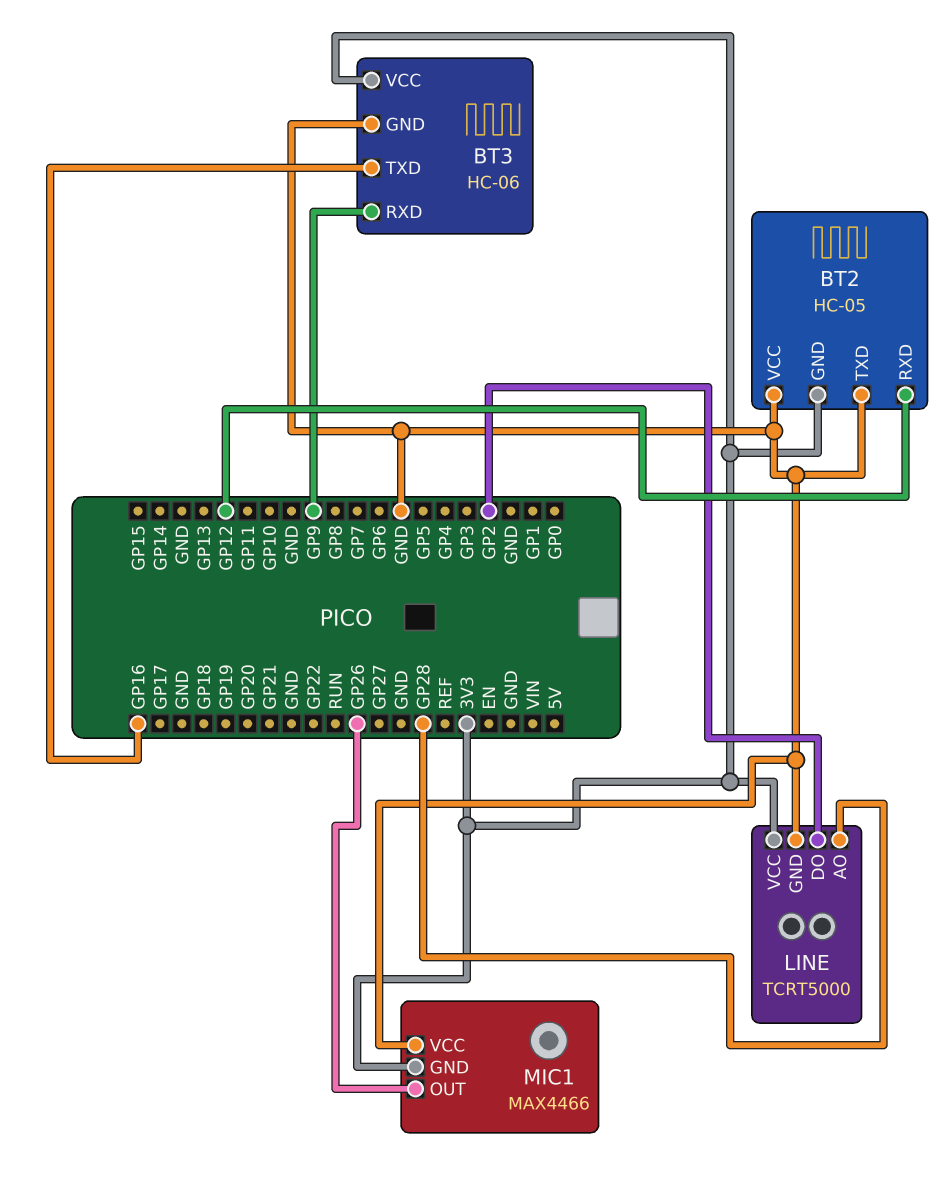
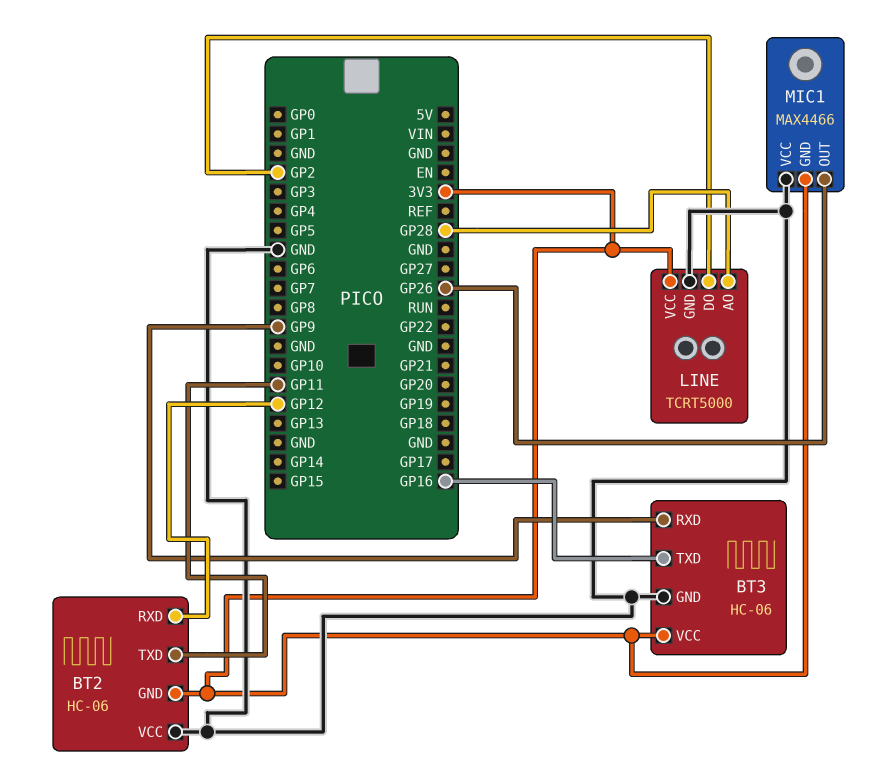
BT2: HC-05 -> HC-06
BT2 pin TXD: GND -> GP11

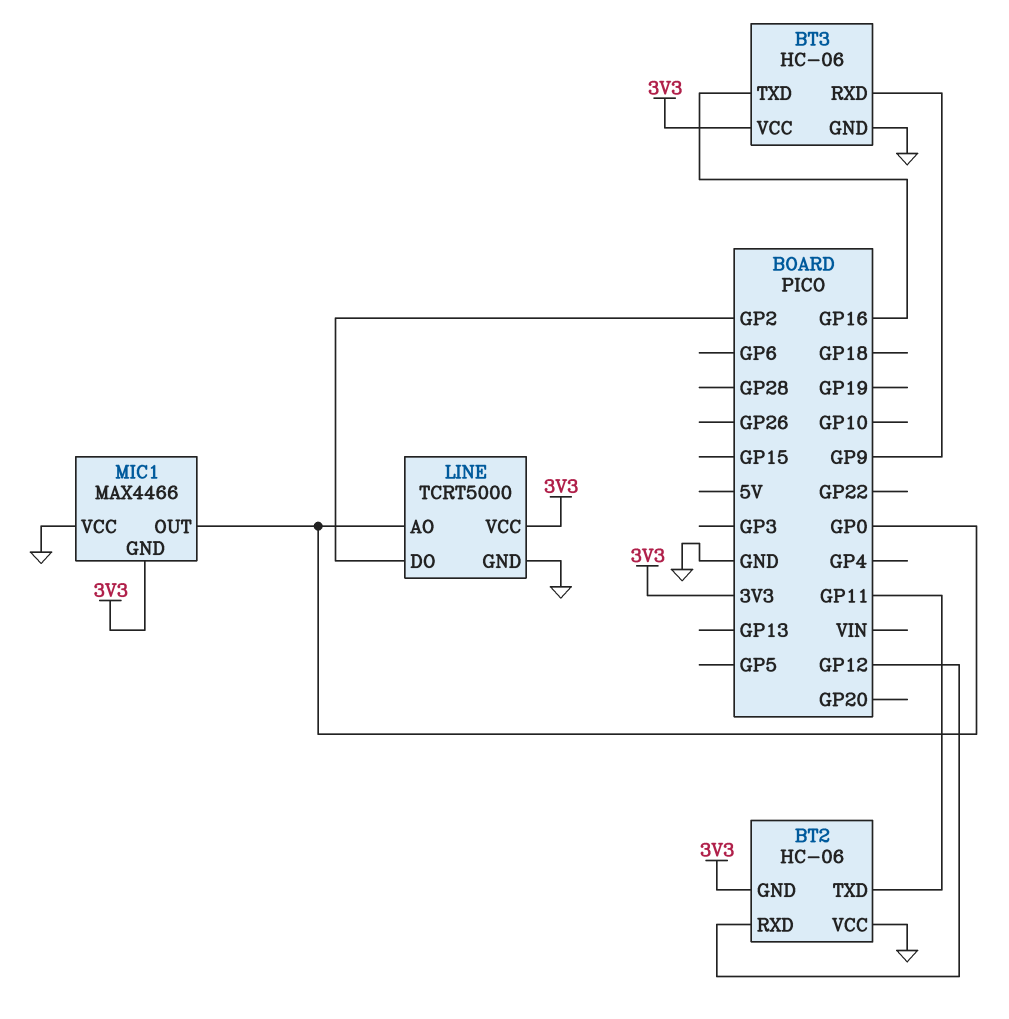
LINE pin AO: GP28 -> GP0
MIC1 pin OUT: GP26 -> GP0

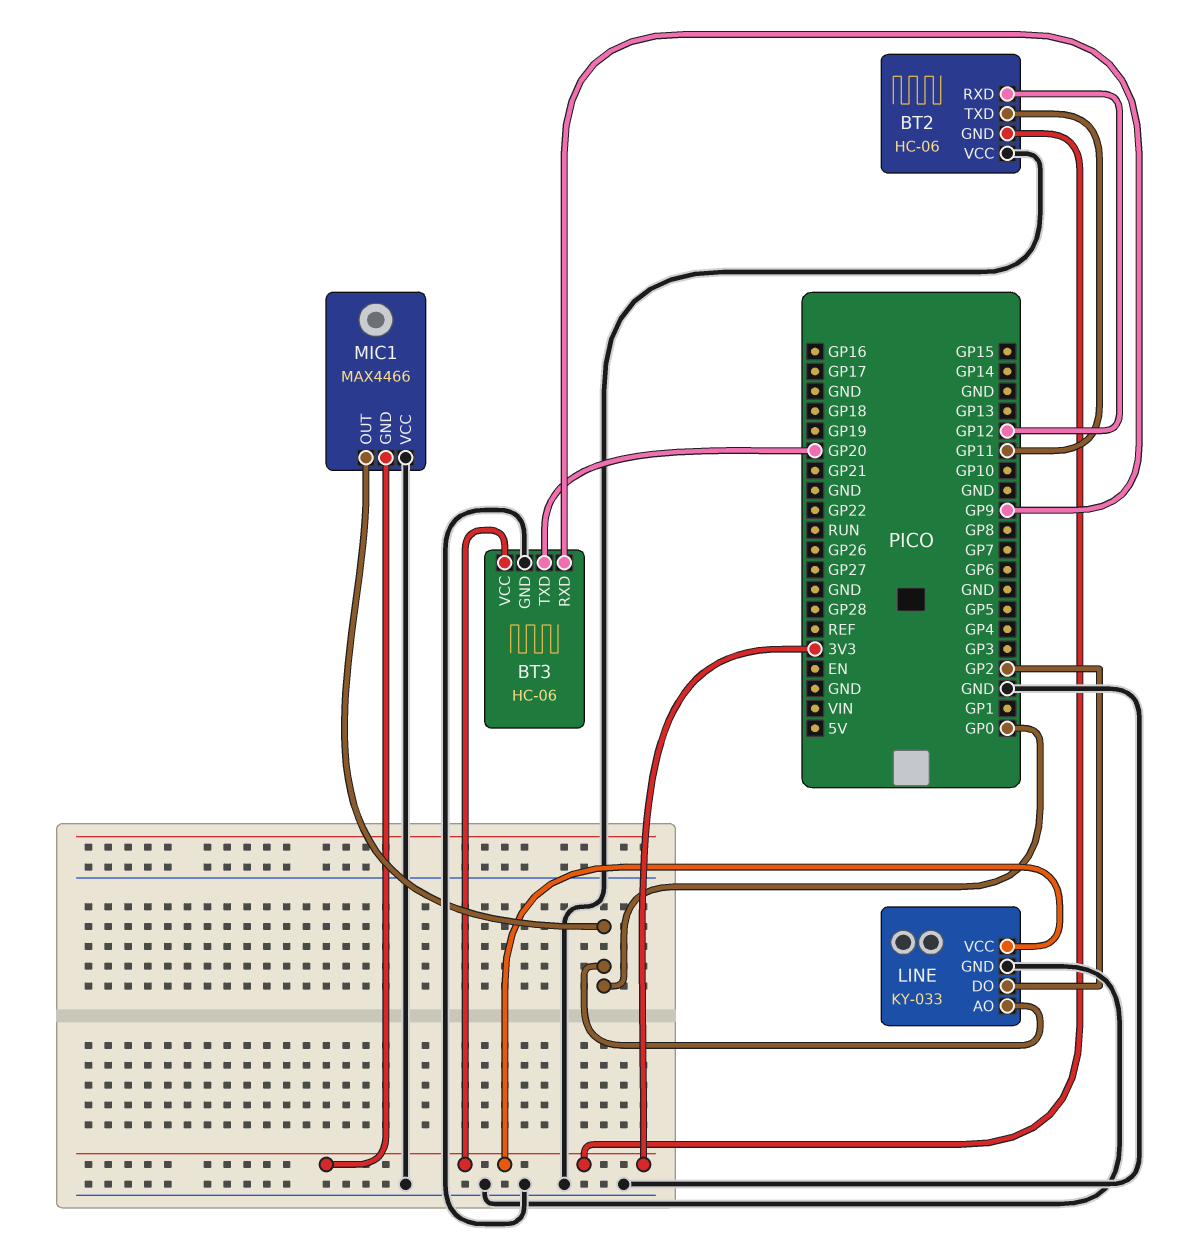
BT3 pin TXD: GP16 -> GP20
LINE: TCRT5000 -> KY-033

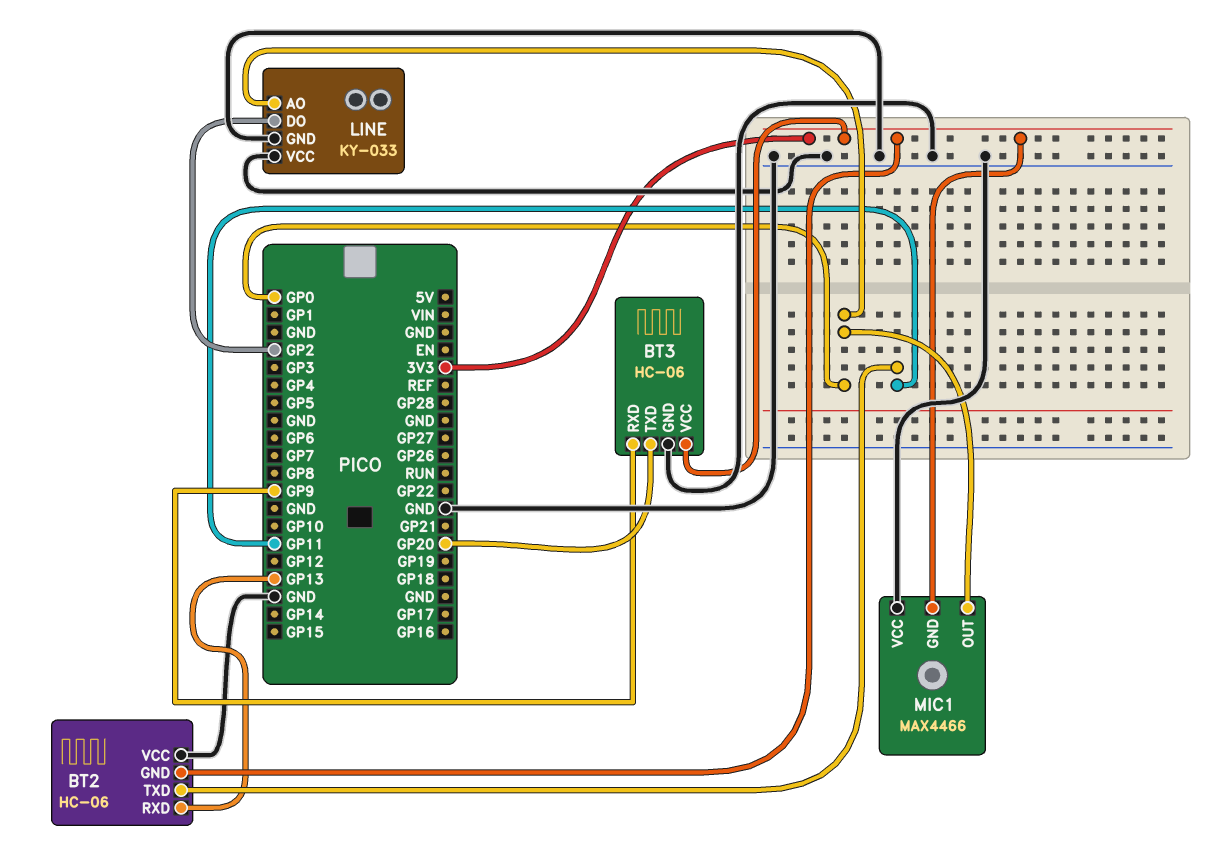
BT2 pin RXD: GP12 -> GP13
LINE pin VCC: 3V3 -> GND

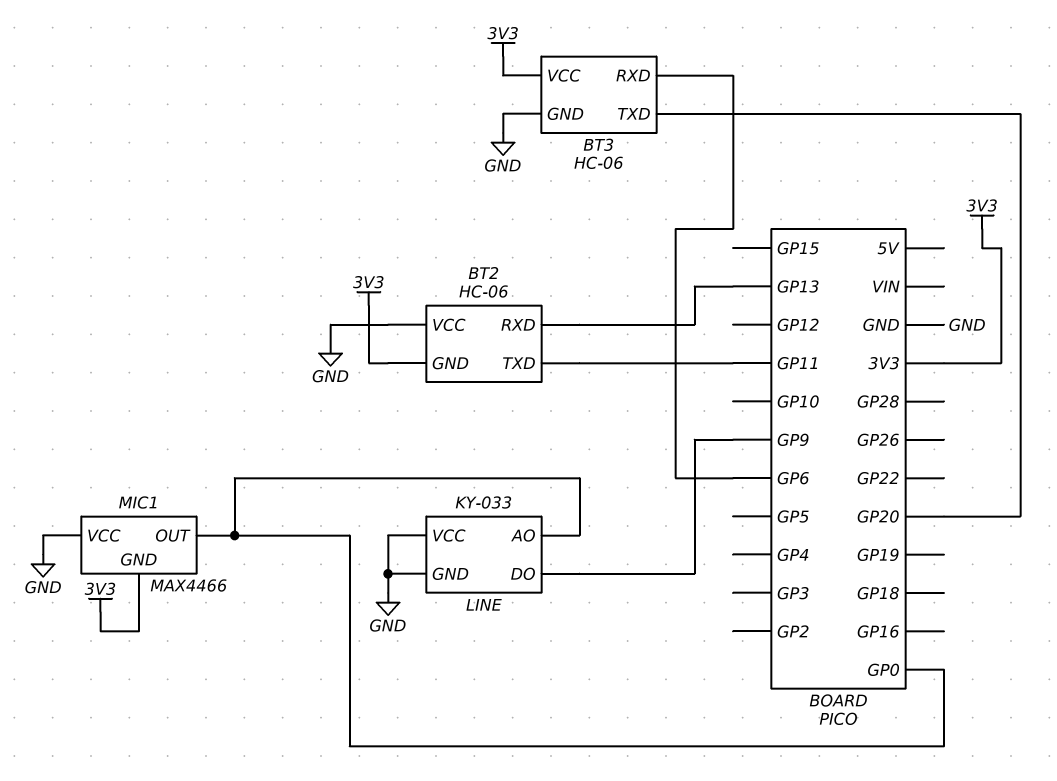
BT3 pin RXD: GP9 -> GP6
LINE pin DO: GP2 -> GP9

